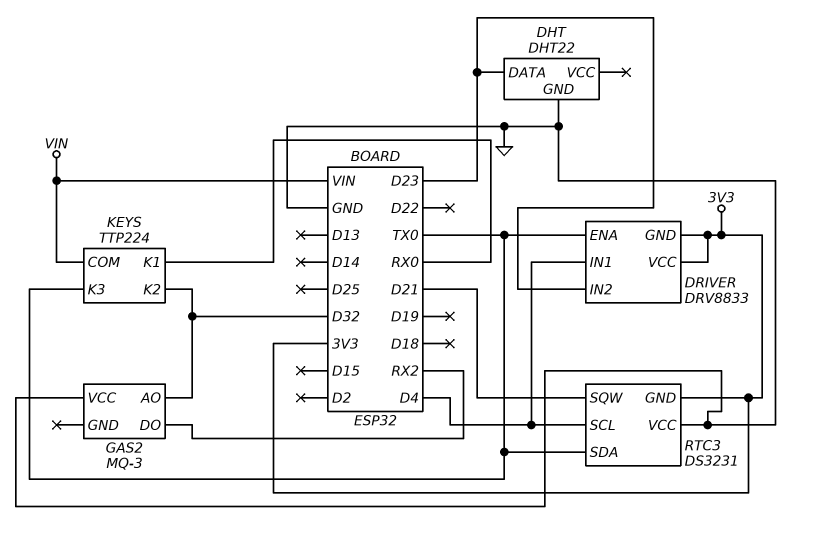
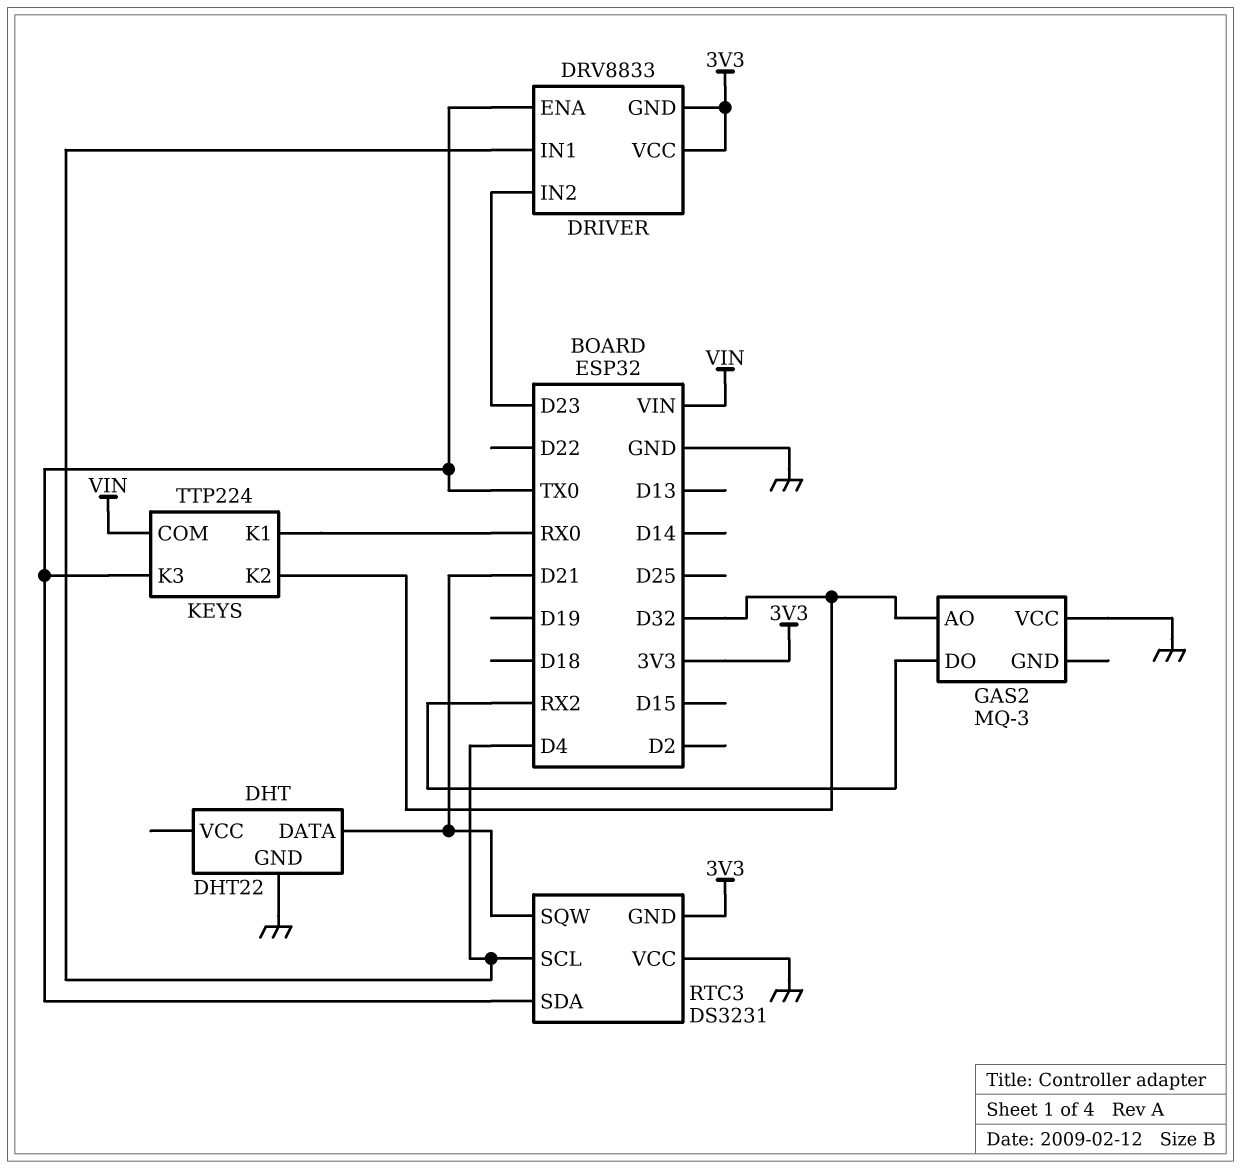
DHT pin DATA: D23 -> D21

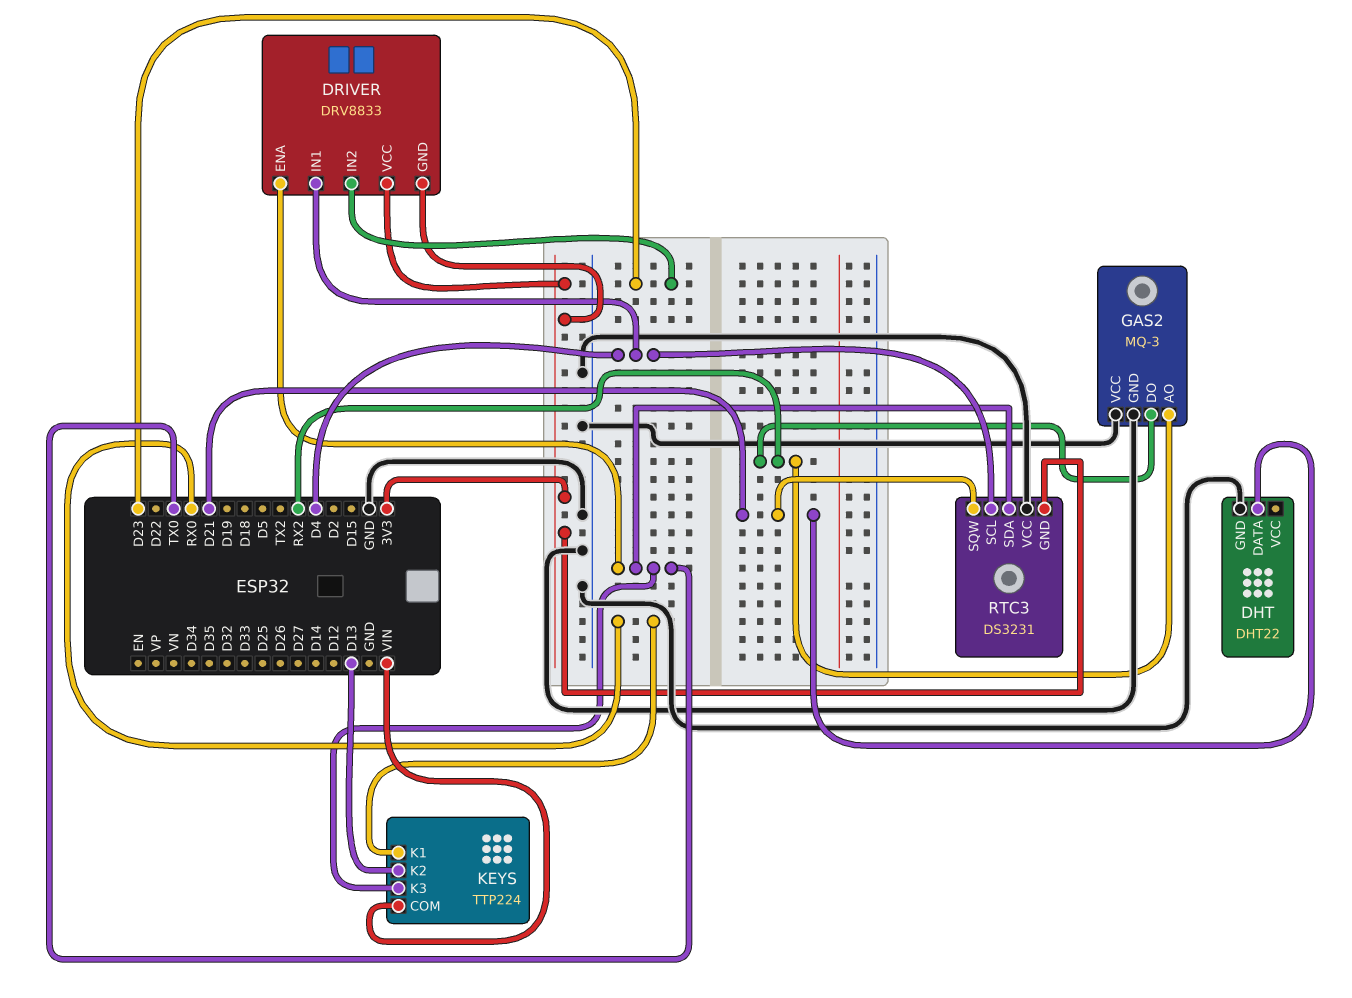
GAS2 pin AO: D32 -> RX2
GAS2 pin GND: none -> GND
KEYS pin K2: D32 -> D13

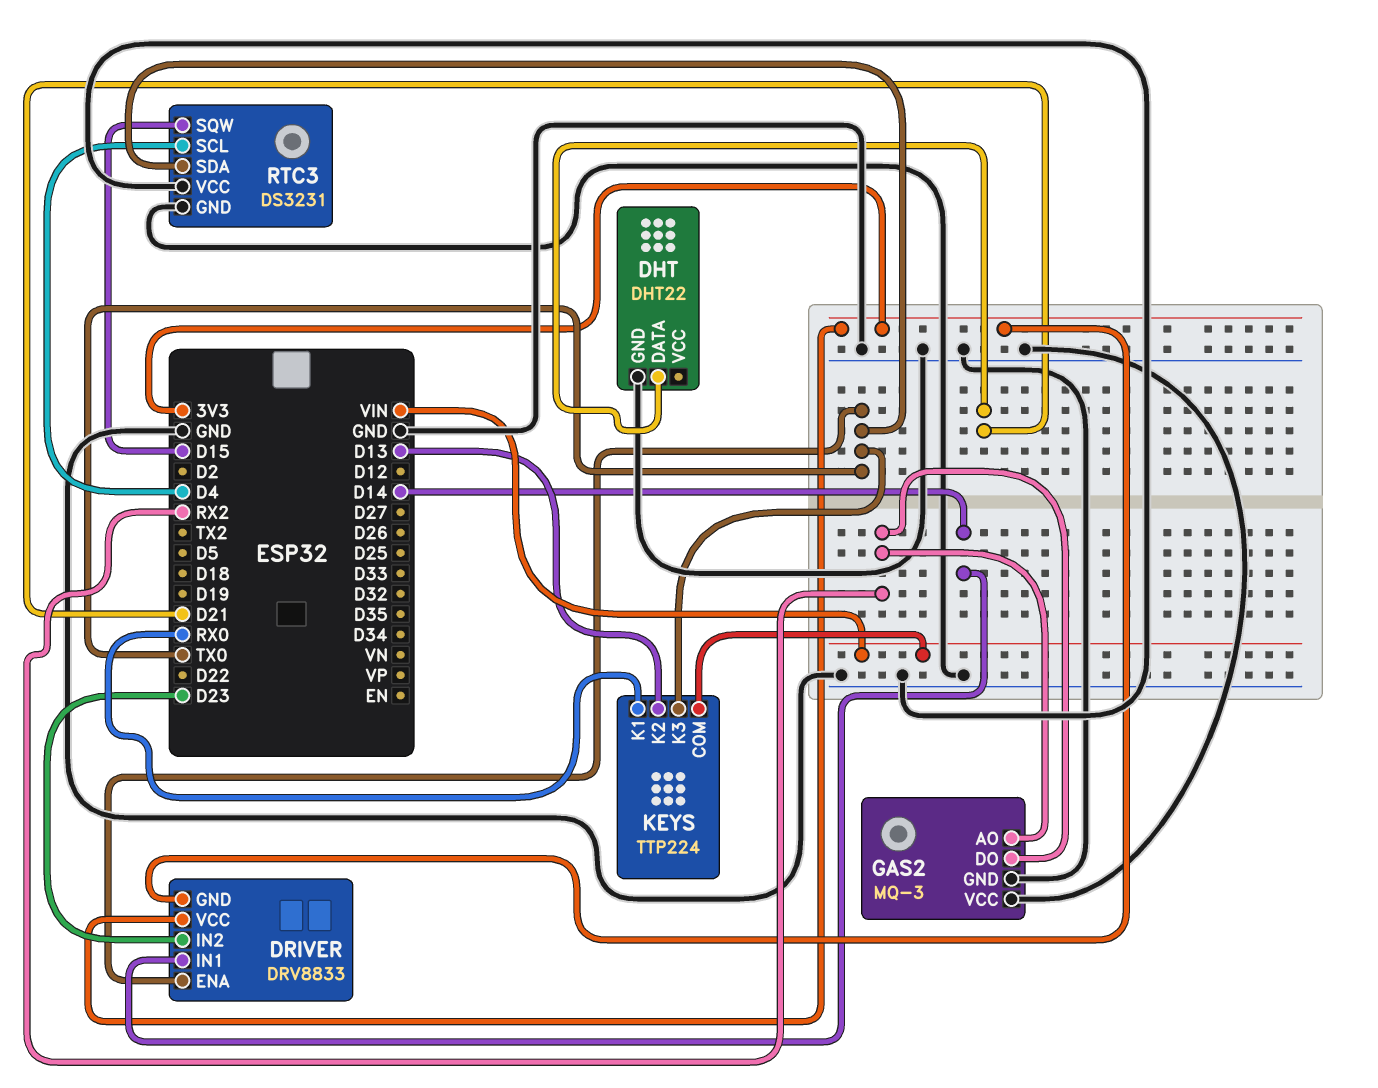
DRIVER pin IN1: D4 -> D14
RTC3 pin GND: 3V3 -> GND
RTC3 pin SQW: D21 -> D15

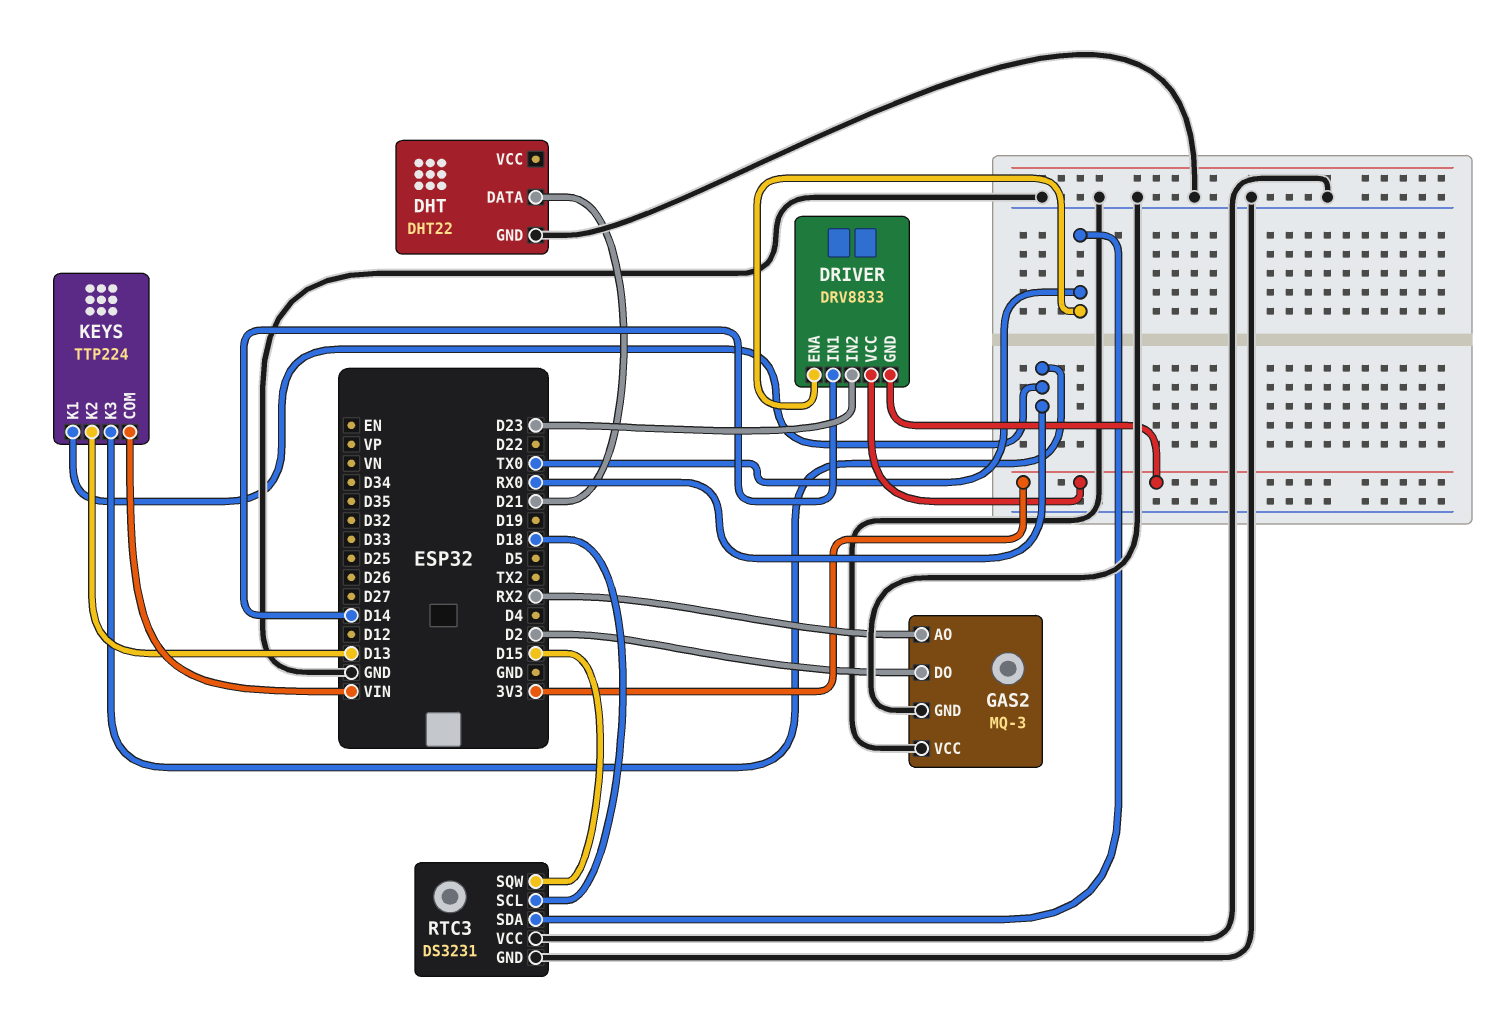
GAS2 pin DO: RX2 -> D2
KEYS pin K3: TX0 -> RX0
RTC3 pin SCL: D4 -> D18

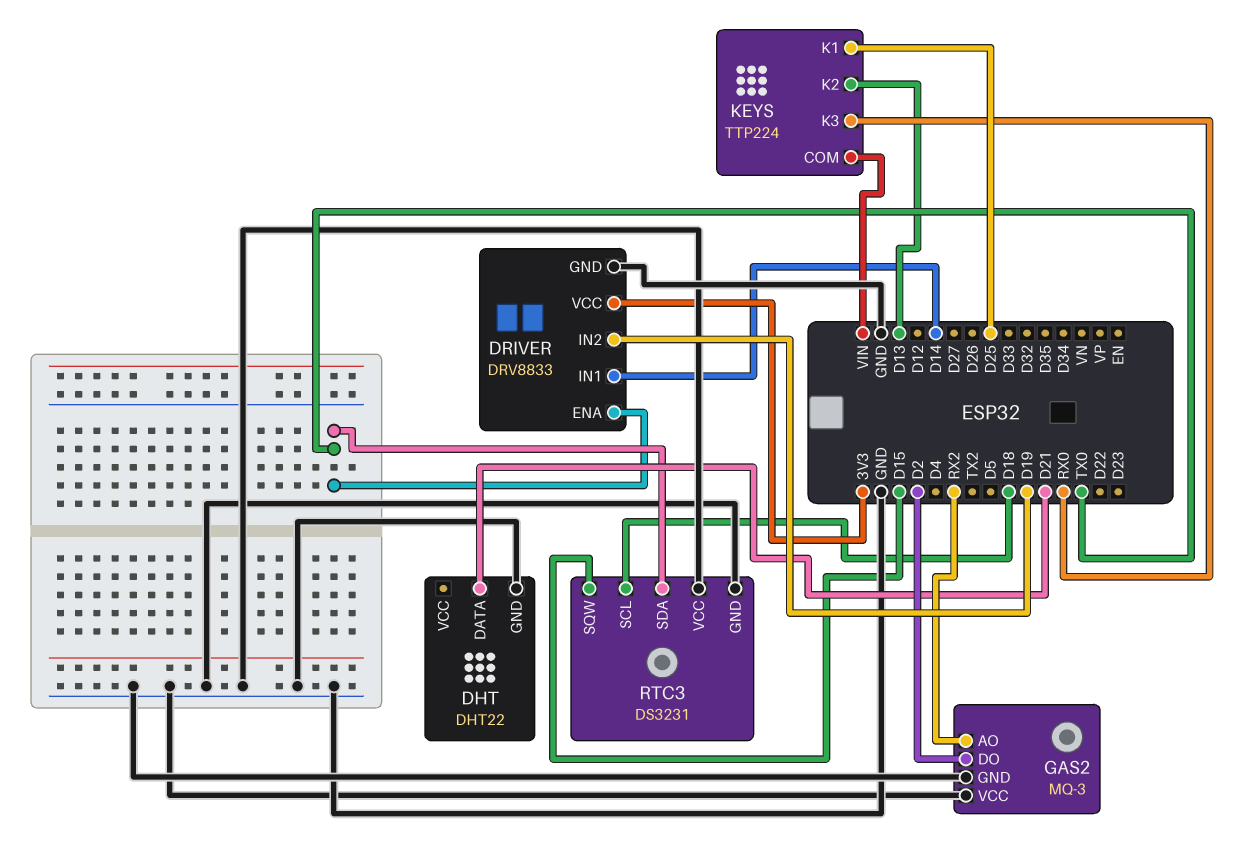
DRIVER pin GND: 3V3 -> GND
DRIVER pin IN2: D23 -> D19
KEYS pin K1: RX0 -> D25

